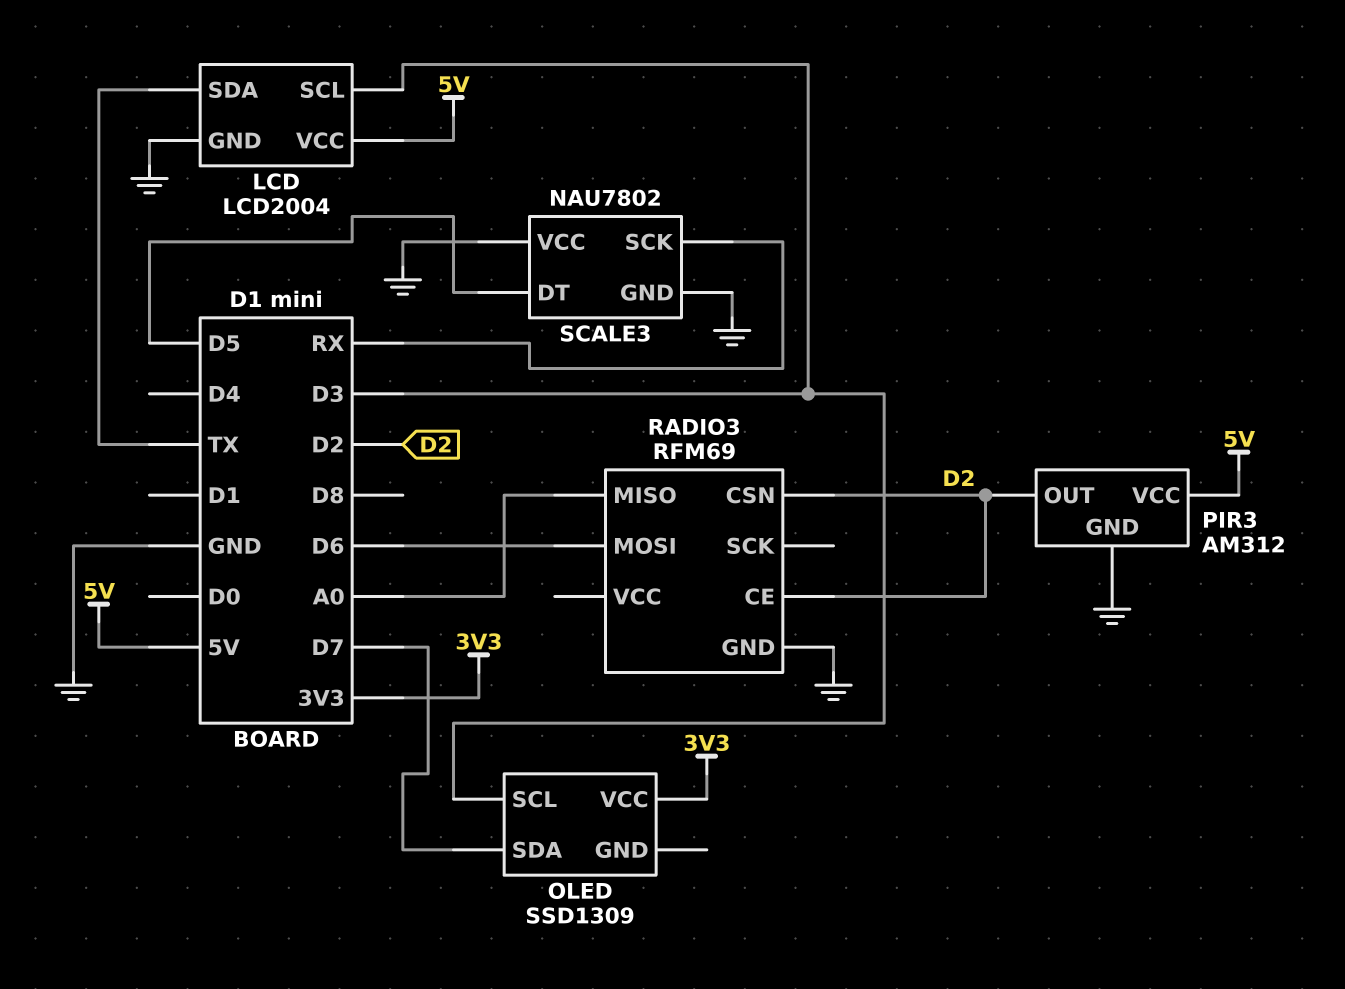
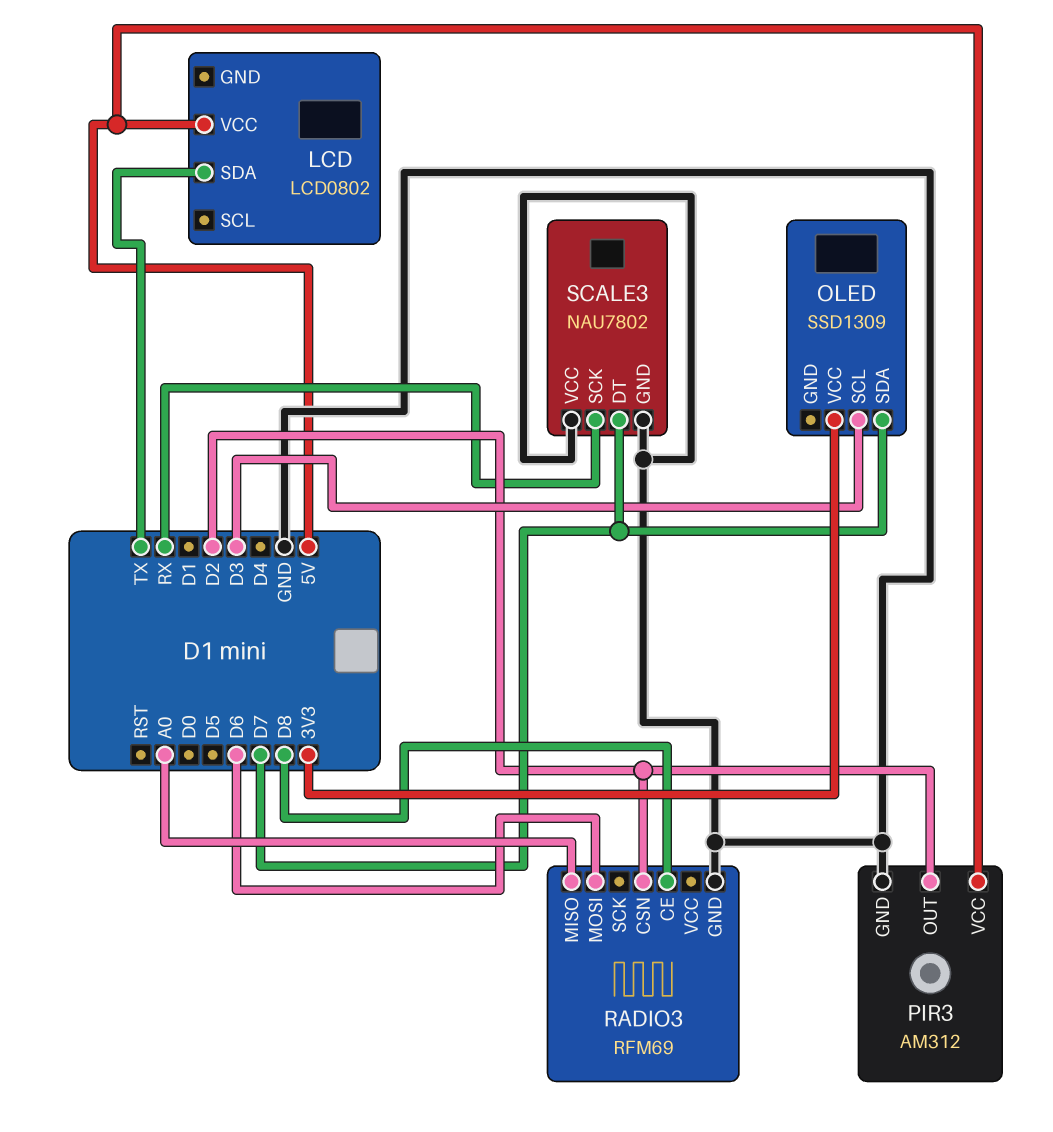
LCD: LCD2004 -> LCD0802
LCD pin GND: GND -> none
LCD pin SCL: D3 -> none
RADIO3 pin CE: D2 -> D8
SCALE3 pin DT: D5 -> D7

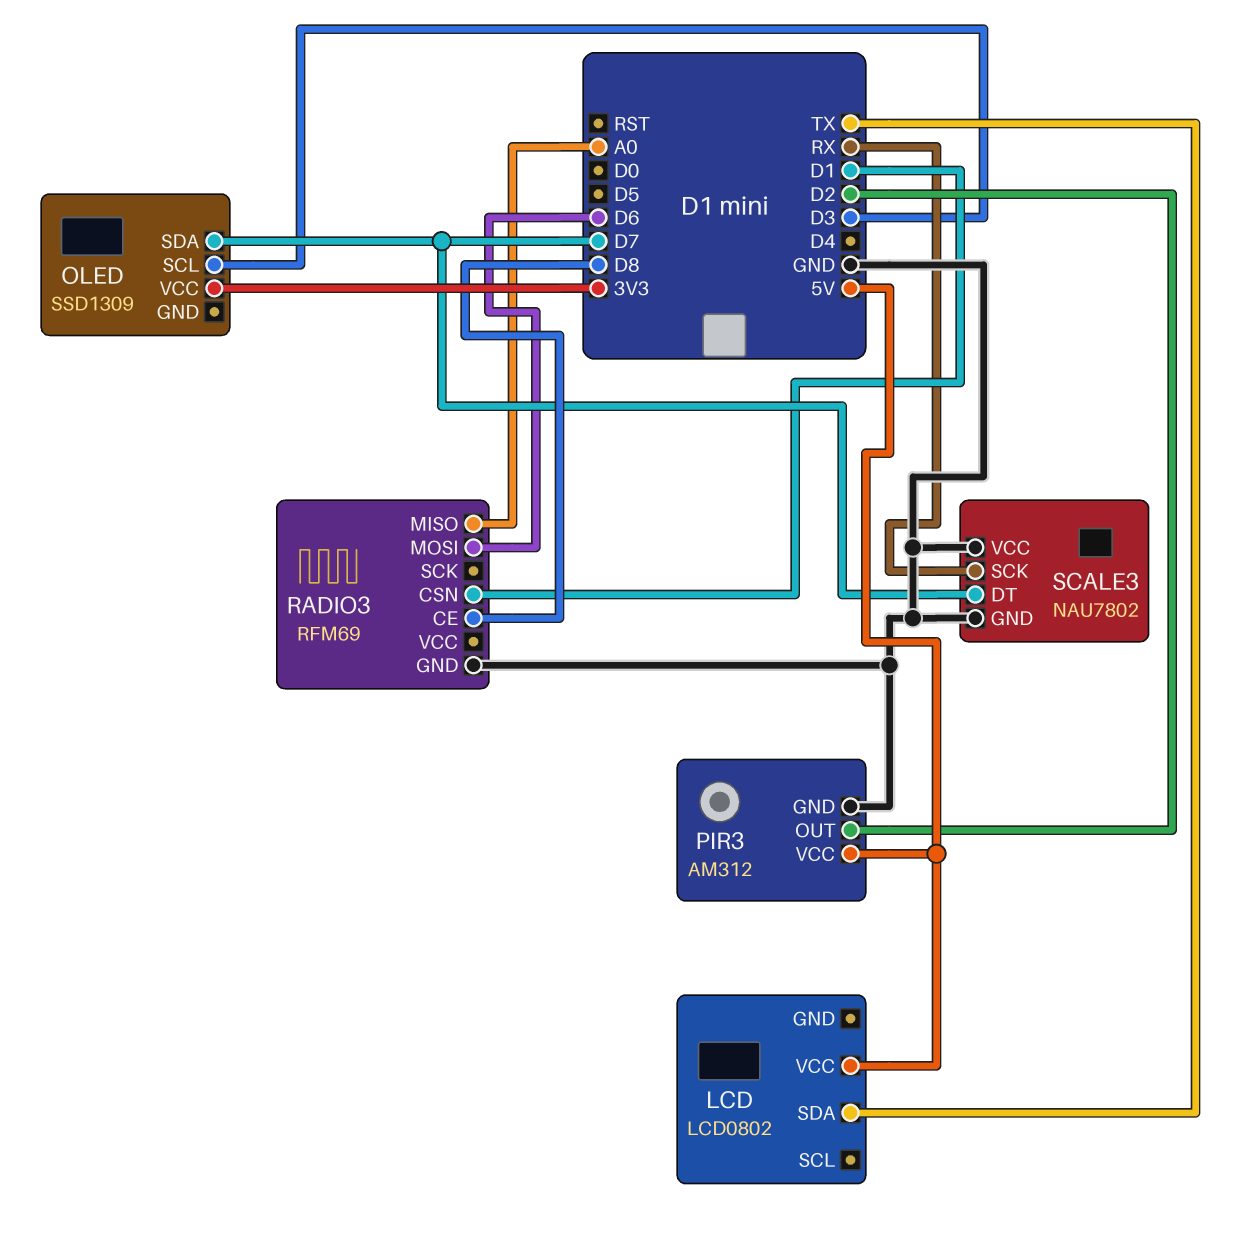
RADIO3 pin CSN: D2 -> D1

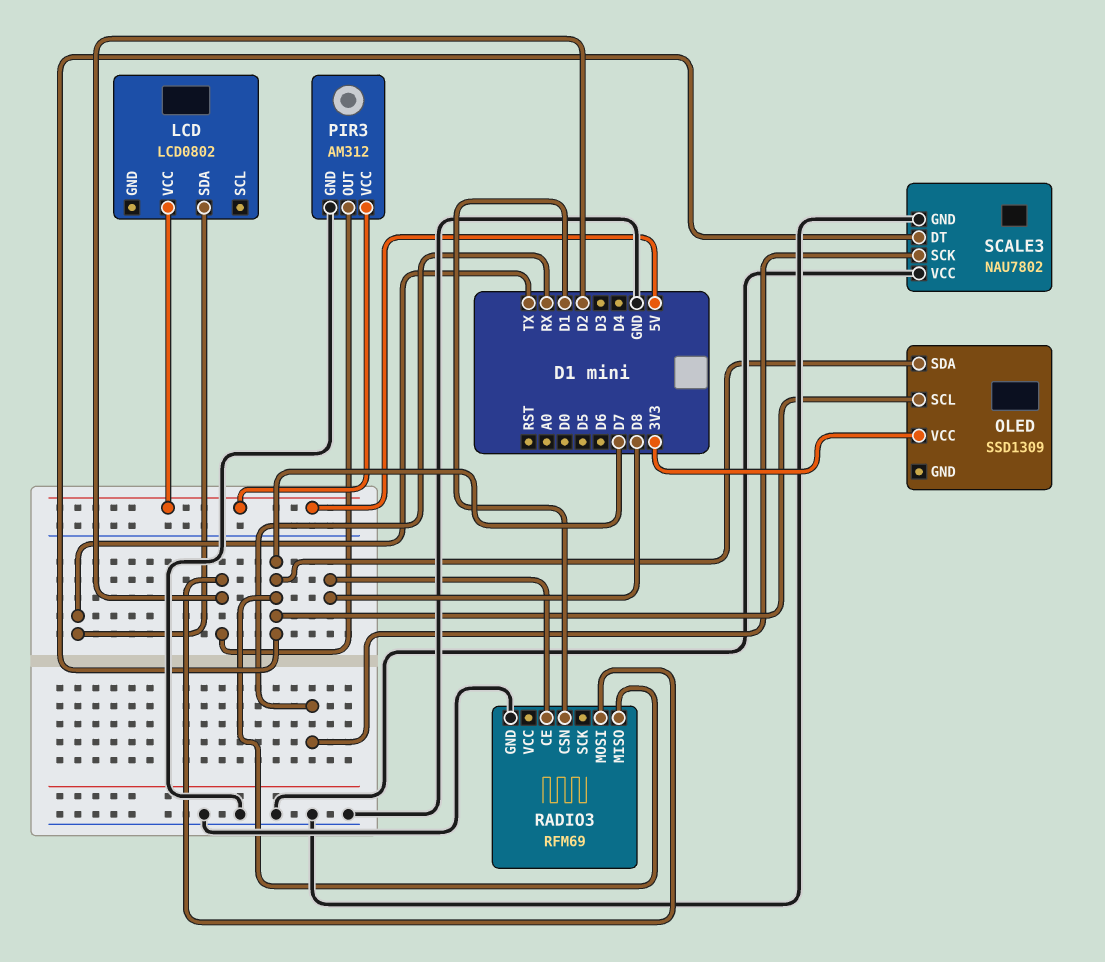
OLED pin SCL: D3 -> D7
RADIO3 pin MISO: A0 -> D7
RADIO3 pin MOSI: D6 -> D2

